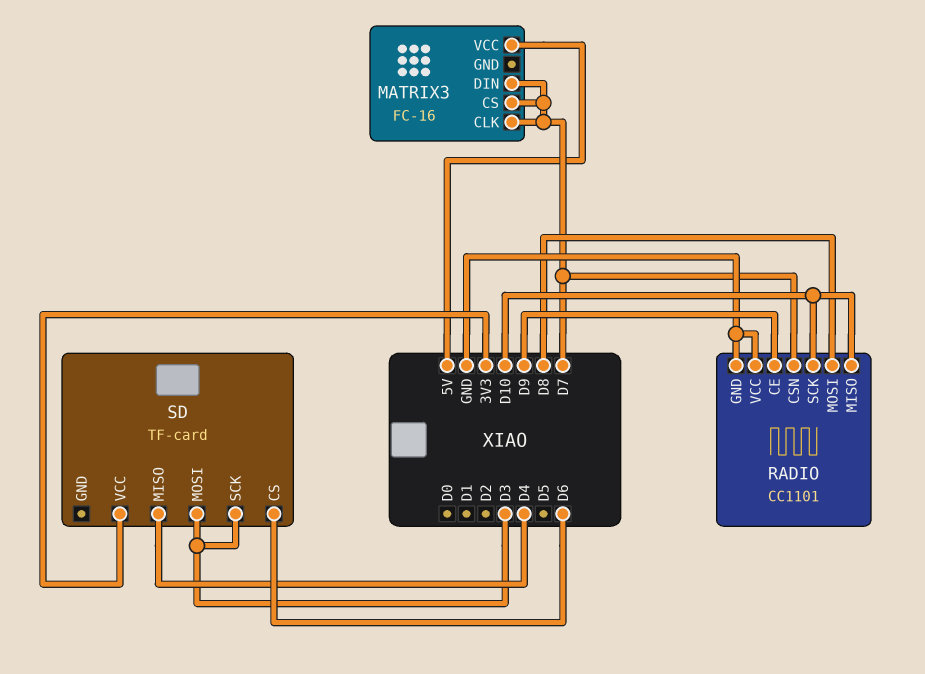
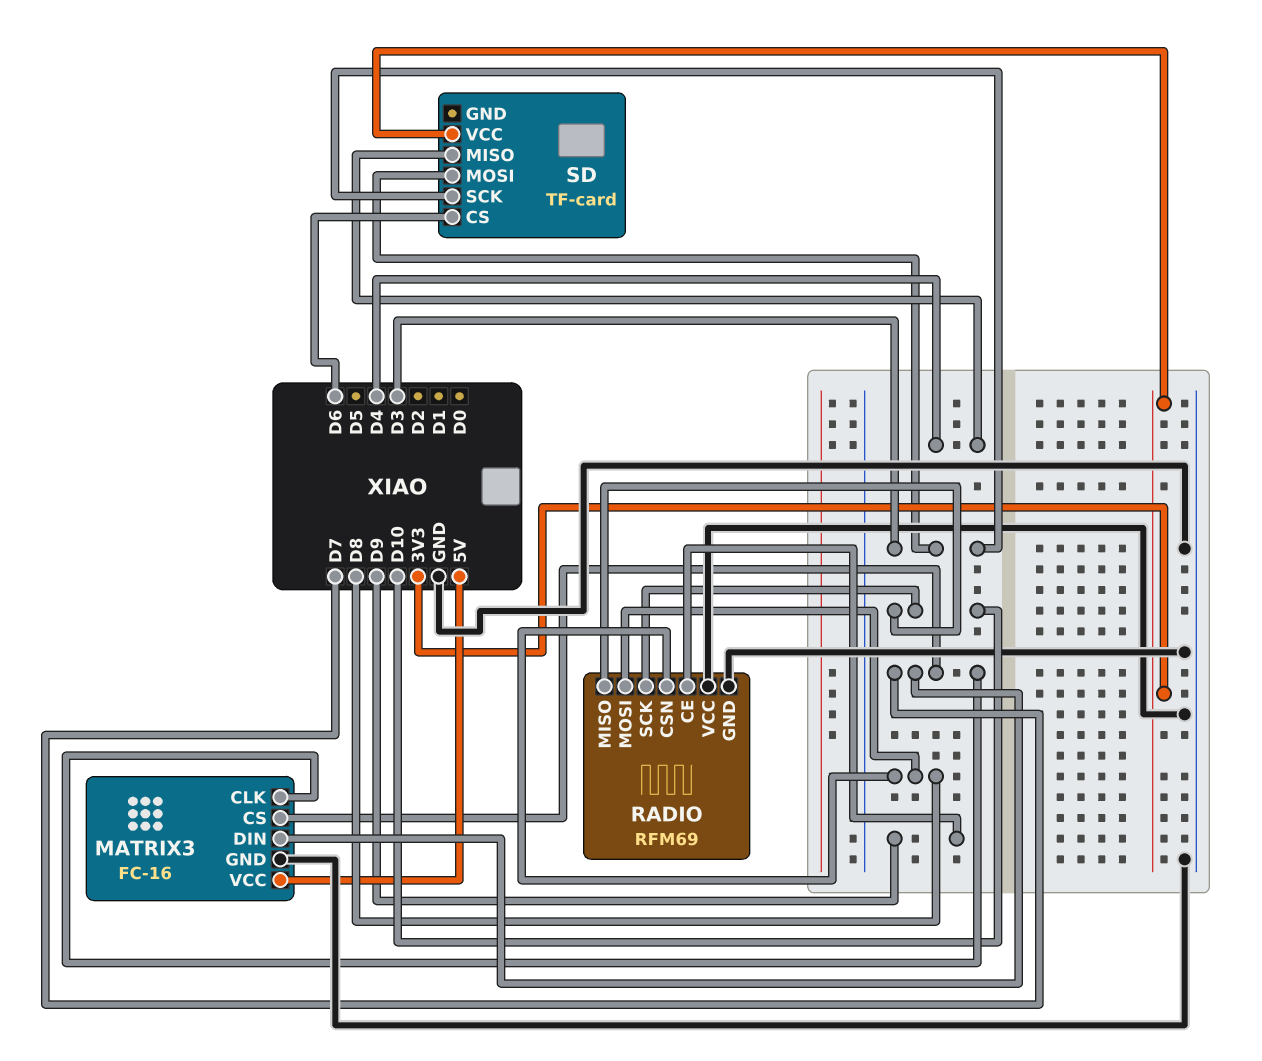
MATRIX3 pin GND: none -> GND
RADIO: CC1101 -> RFM69
RADIO pin CSN: D7 -> D8

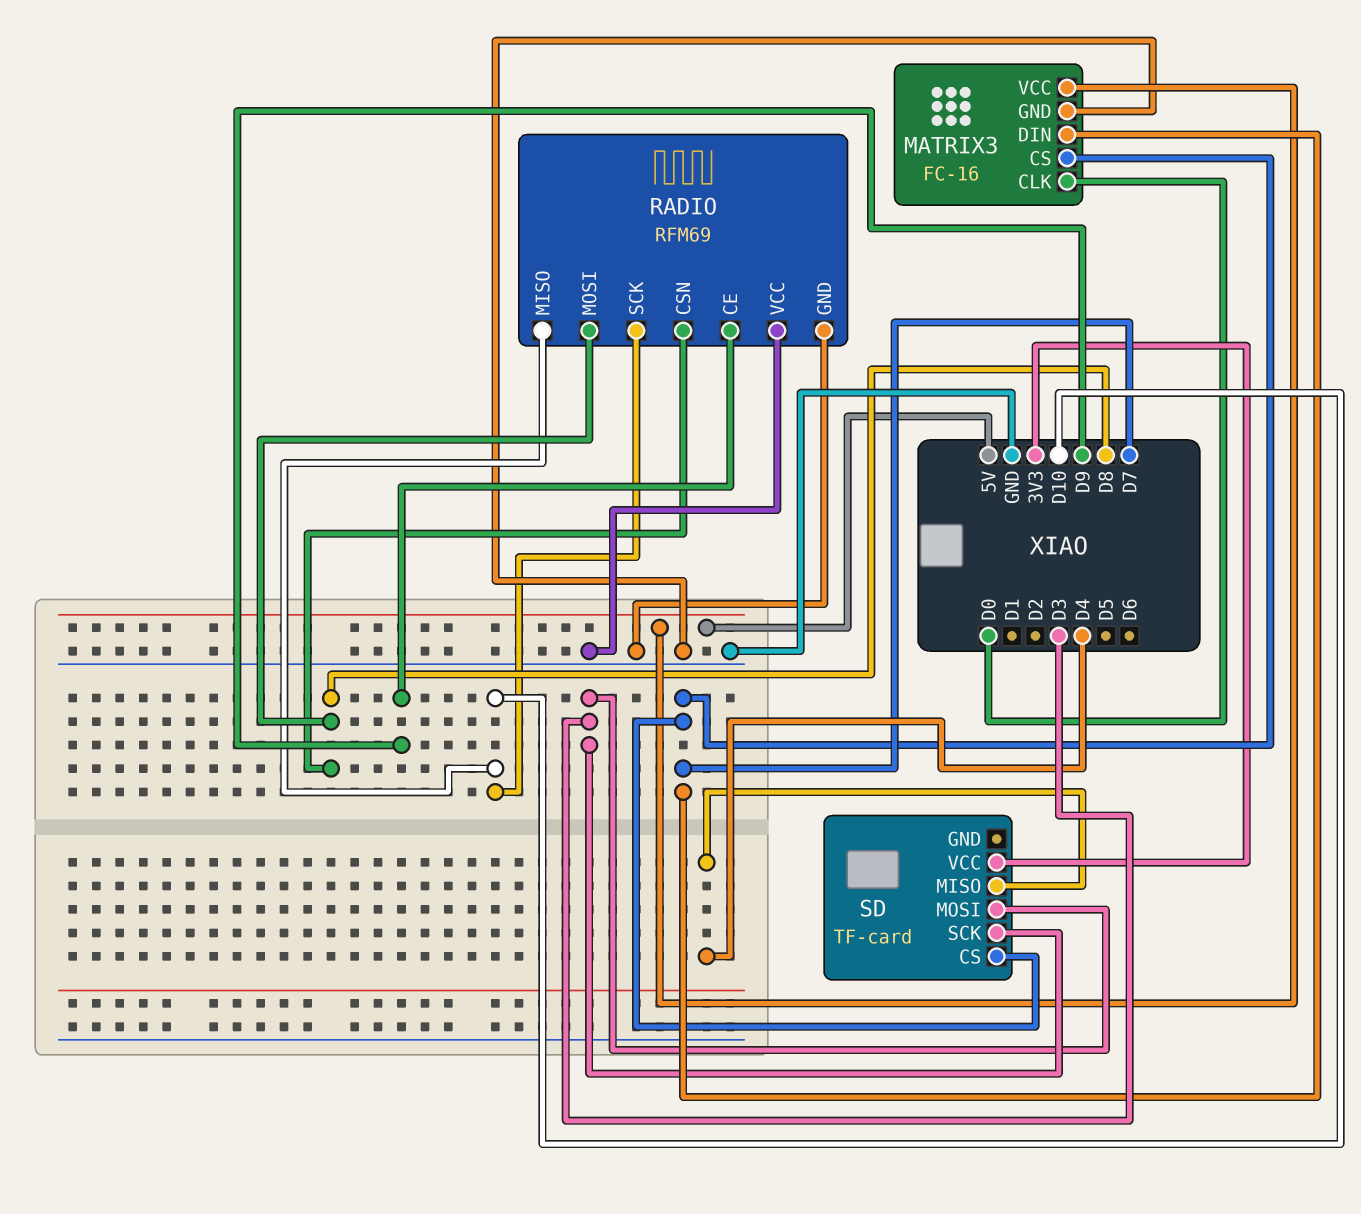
MATRIX3 pin CLK: D7 -> D0
SD pin CS: D6 -> D7

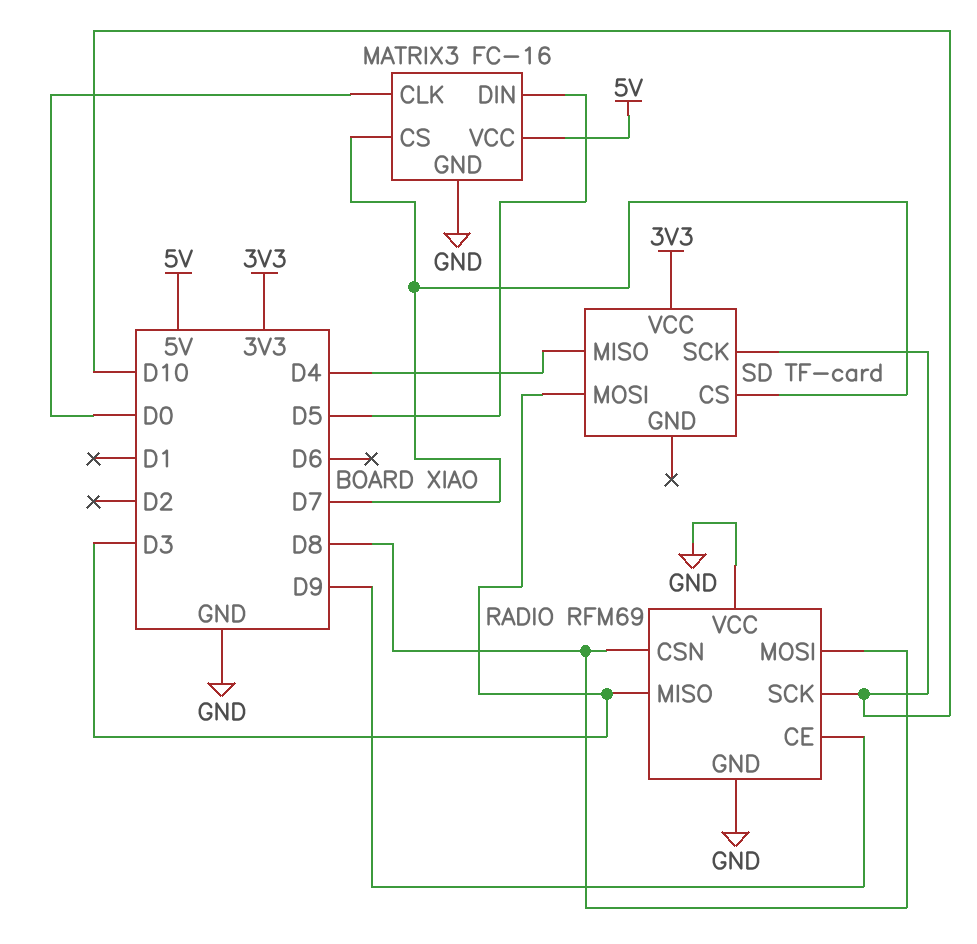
MATRIX3 pin DIN: D7 -> D5
RADIO pin MISO: D10 -> D3
SD pin SCK: D3 -> D10

